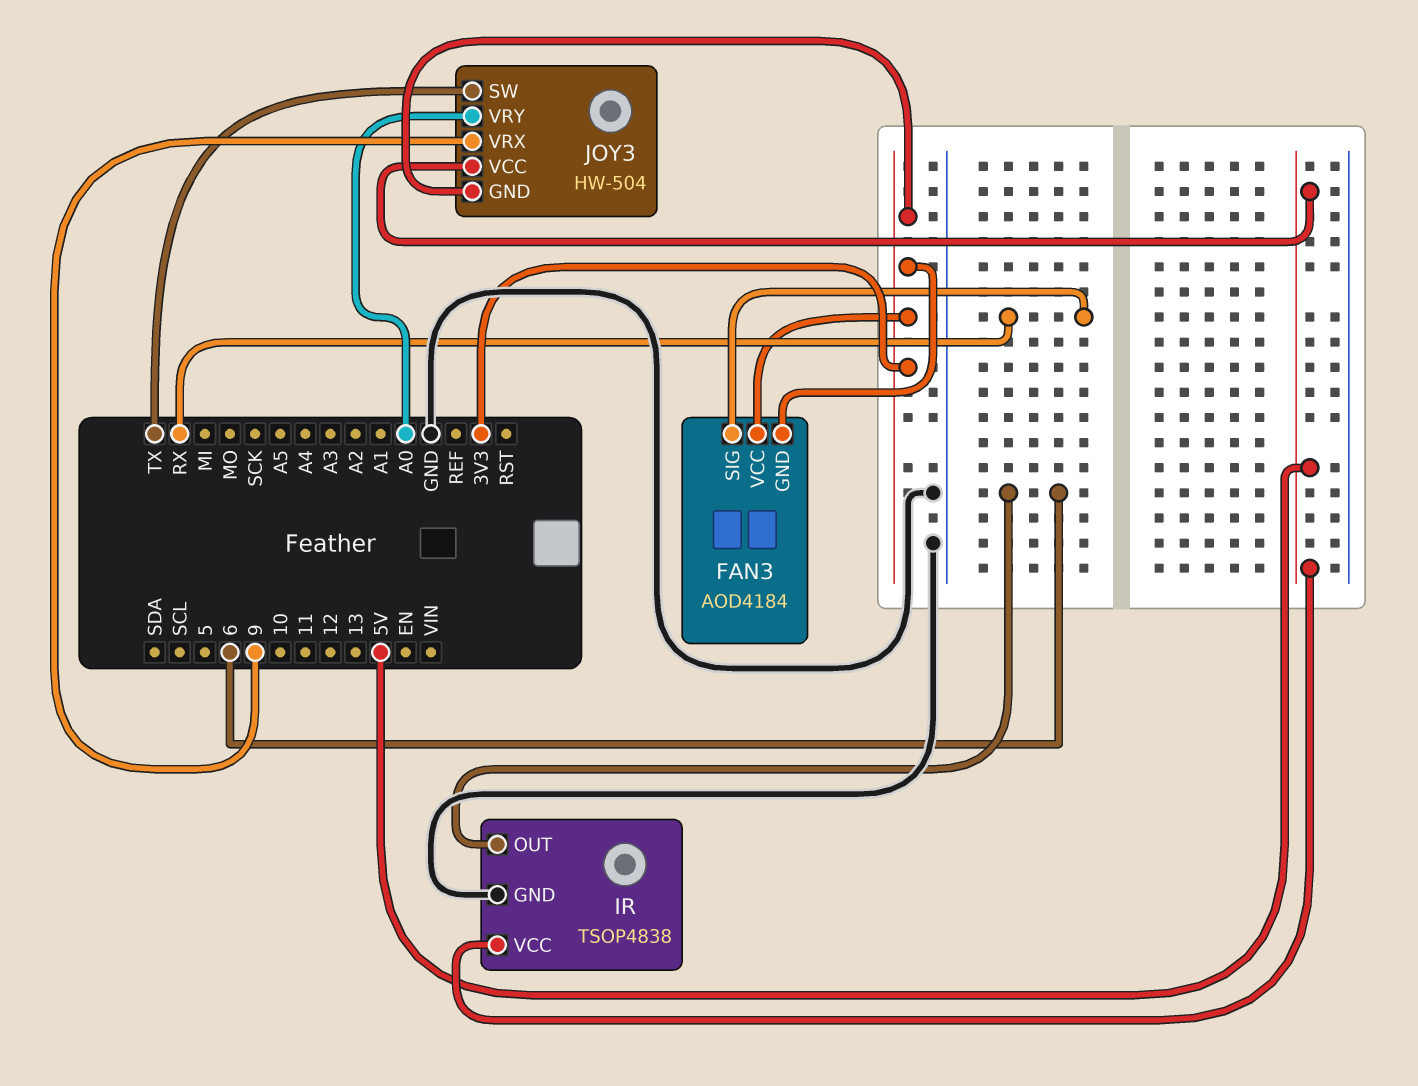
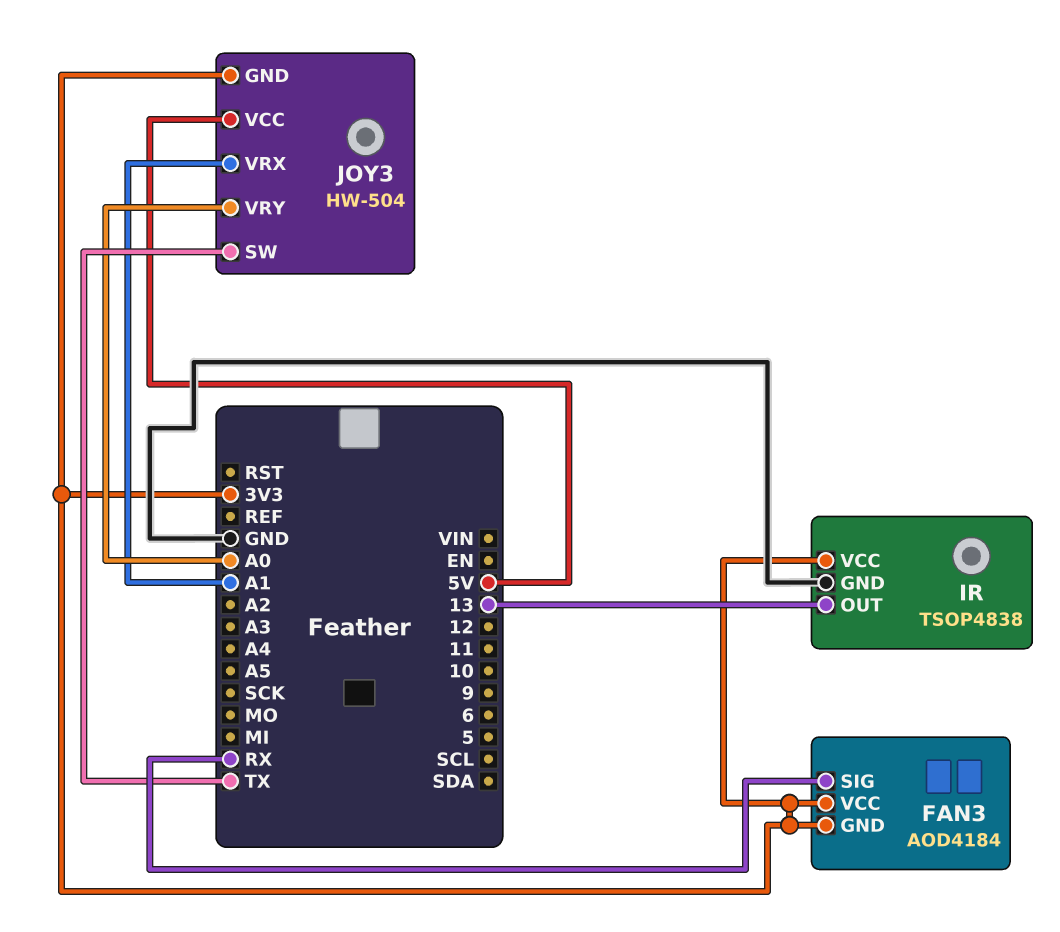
IR pin OUT: 6 -> 13
IR pin VCC: 5V -> 3V3
JOY3 pin VRX: 9 -> A1

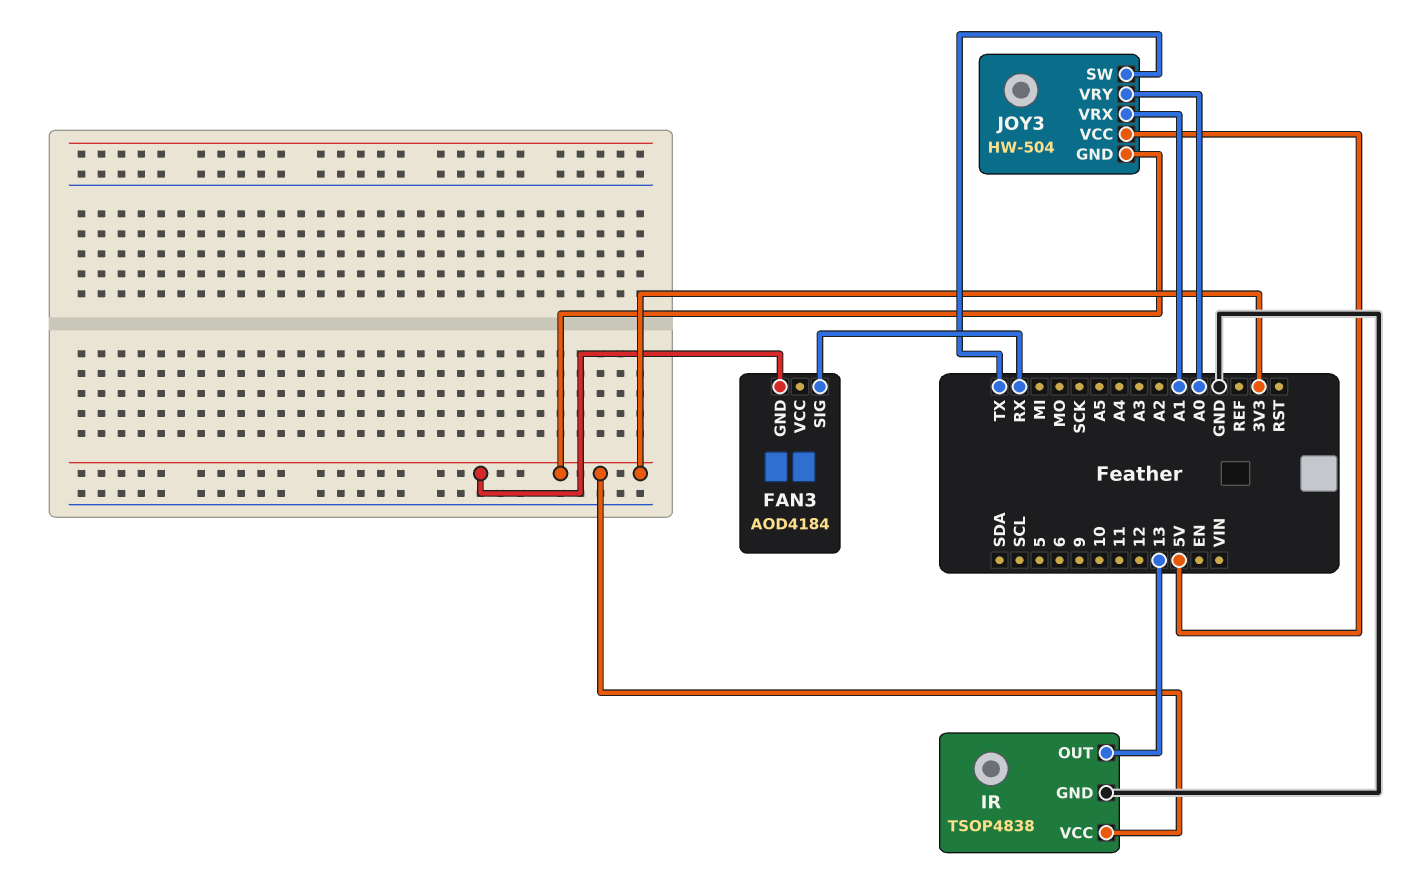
FAN3 pin VCC: 3V3 -> none

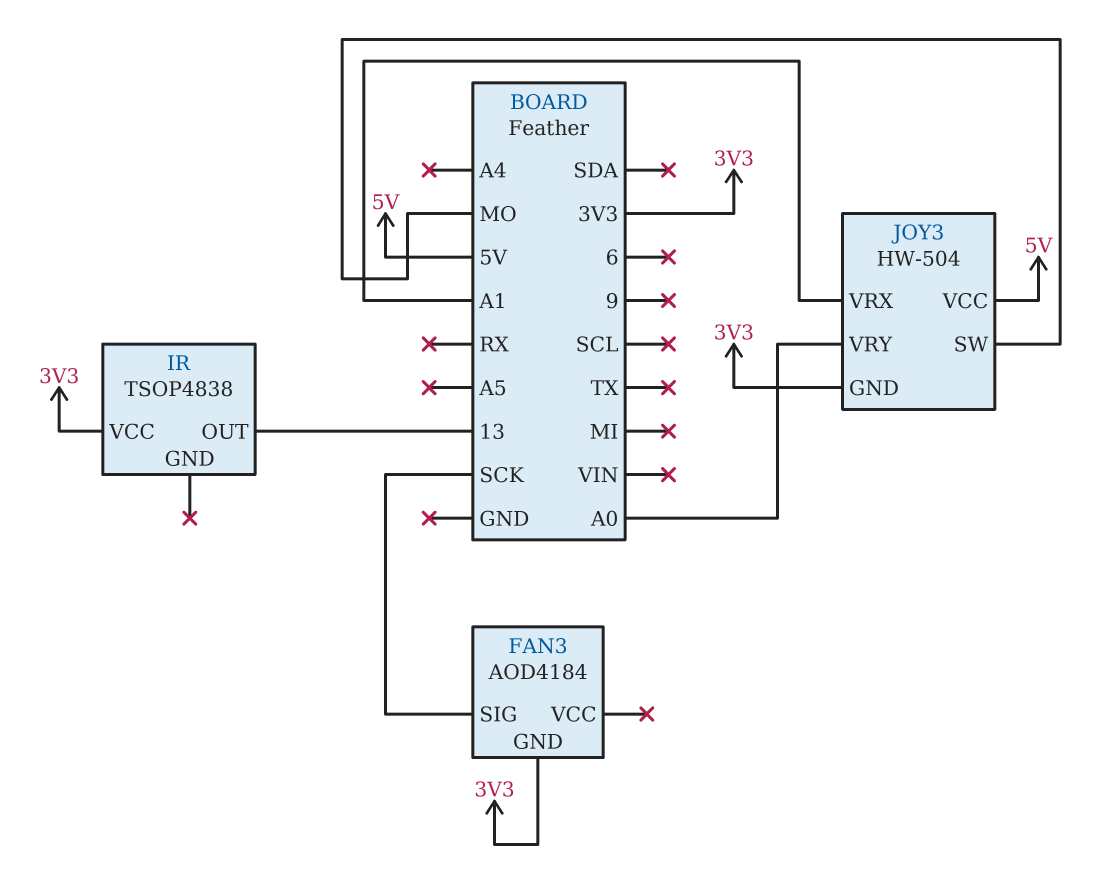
FAN3 pin SIG: RX -> SCK
IR pin GND: GND -> none
JOY3 pin SW: TX -> MO

